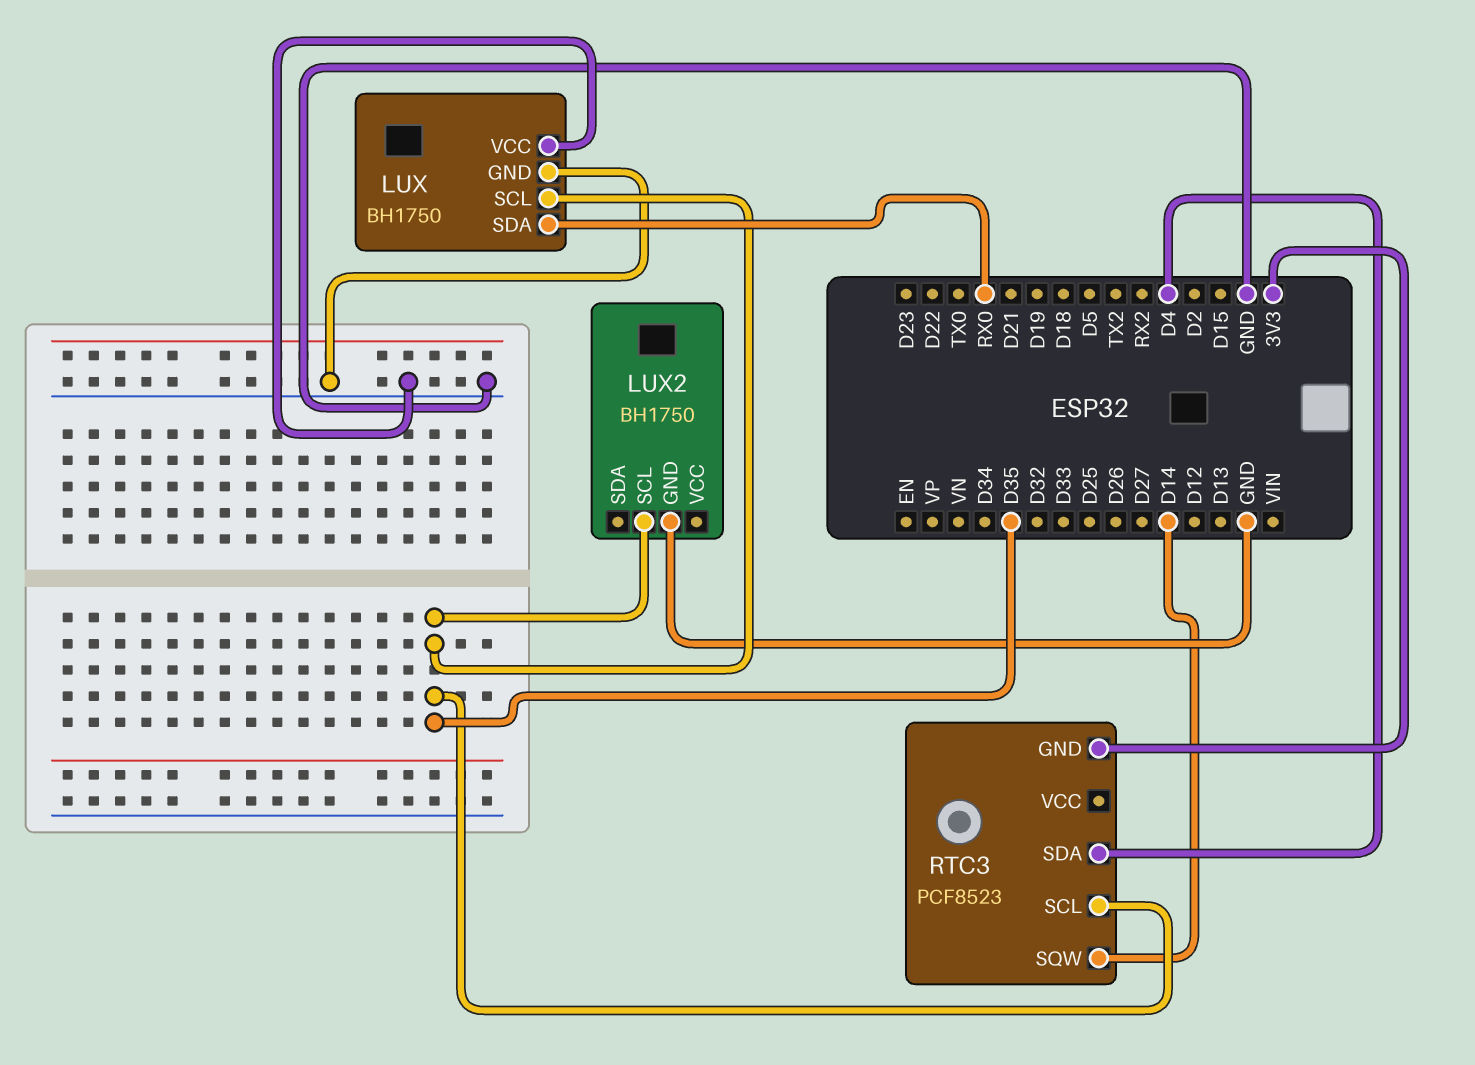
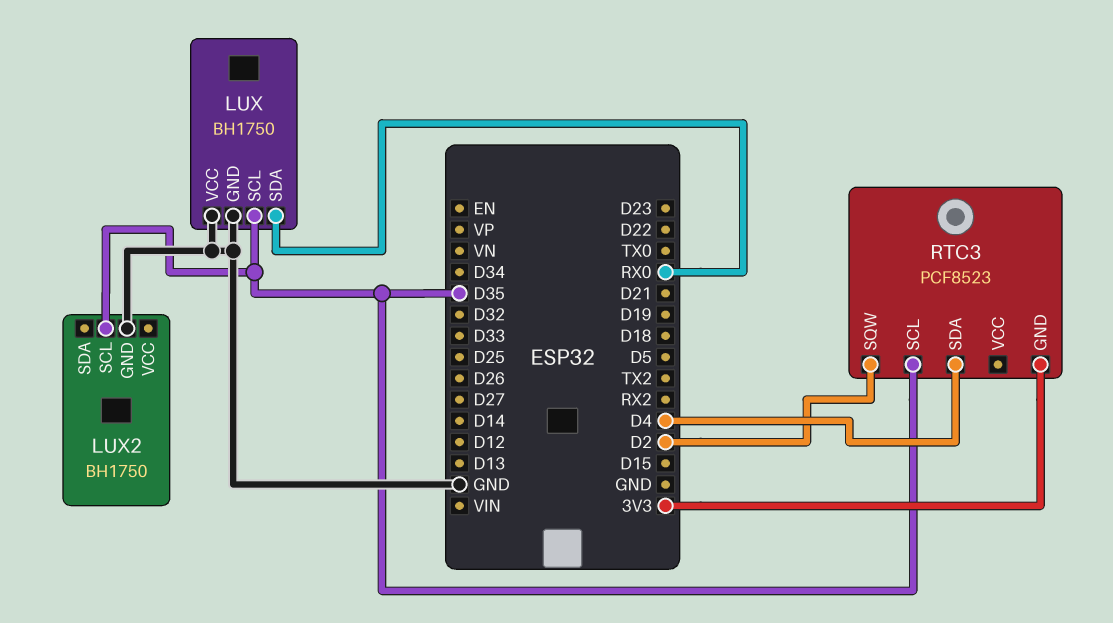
RTC3 pin SQW: D14 -> D2

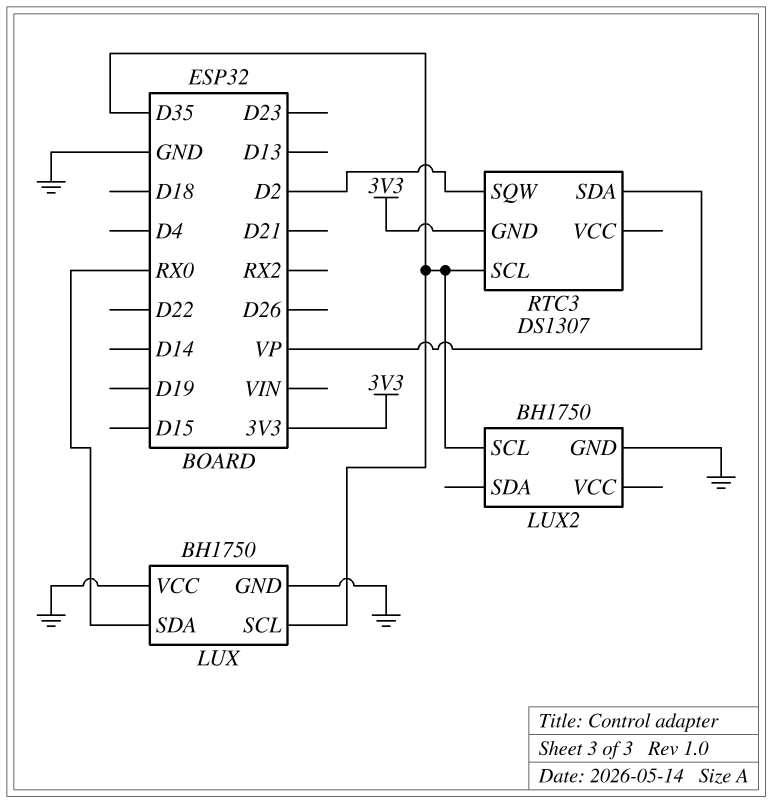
RTC3: PCF8523 -> DS1307
RTC3 pin SDA: D4 -> VP

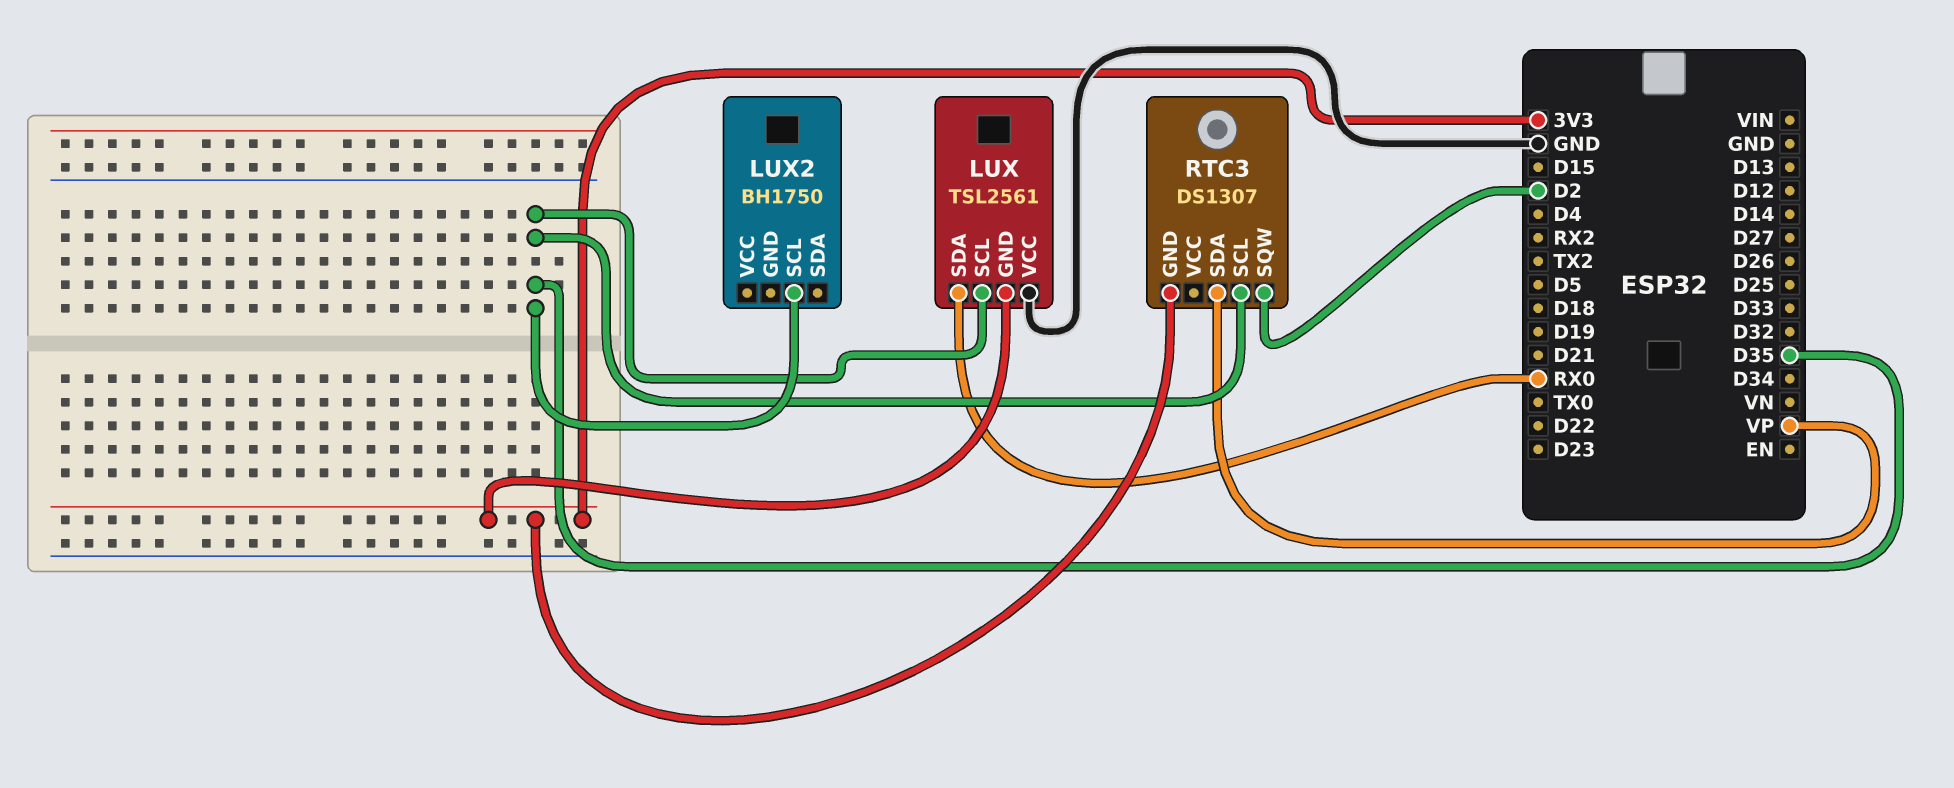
LUX: BH1750 -> TSL2561
LUX pin GND: GND -> 3V3
LUX2 pin GND: GND -> none

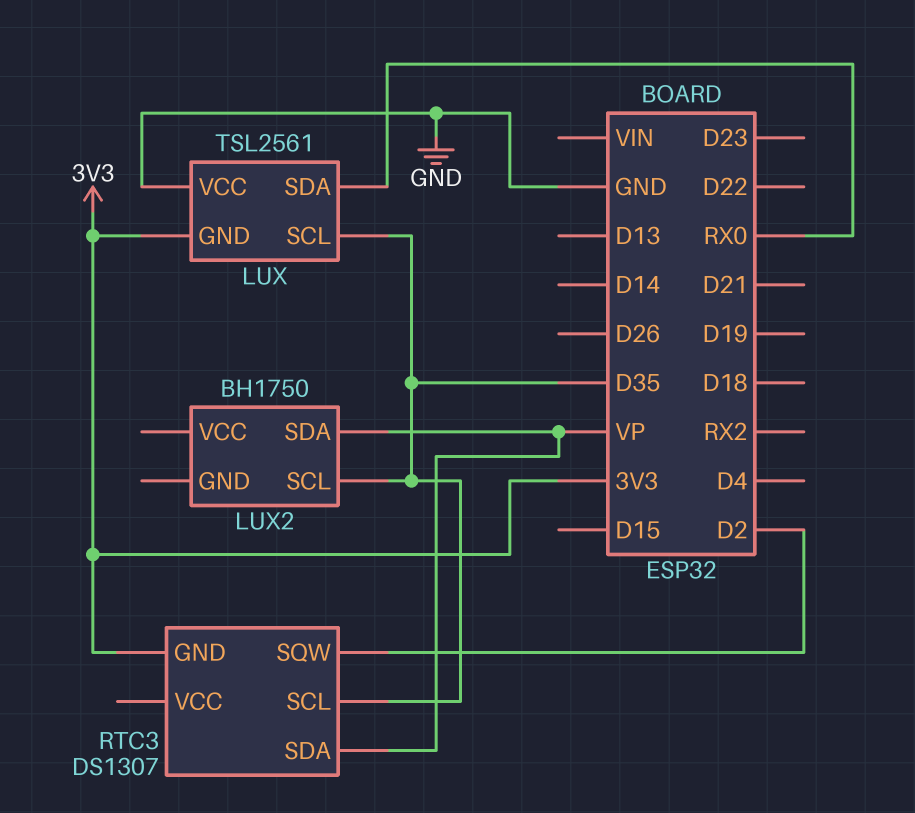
LUX2 pin SDA: none -> VP

